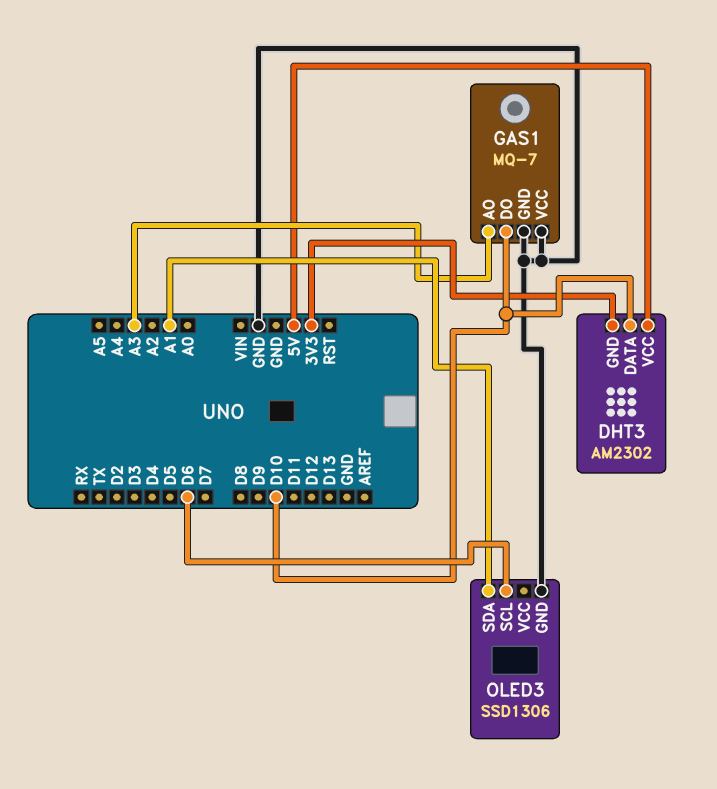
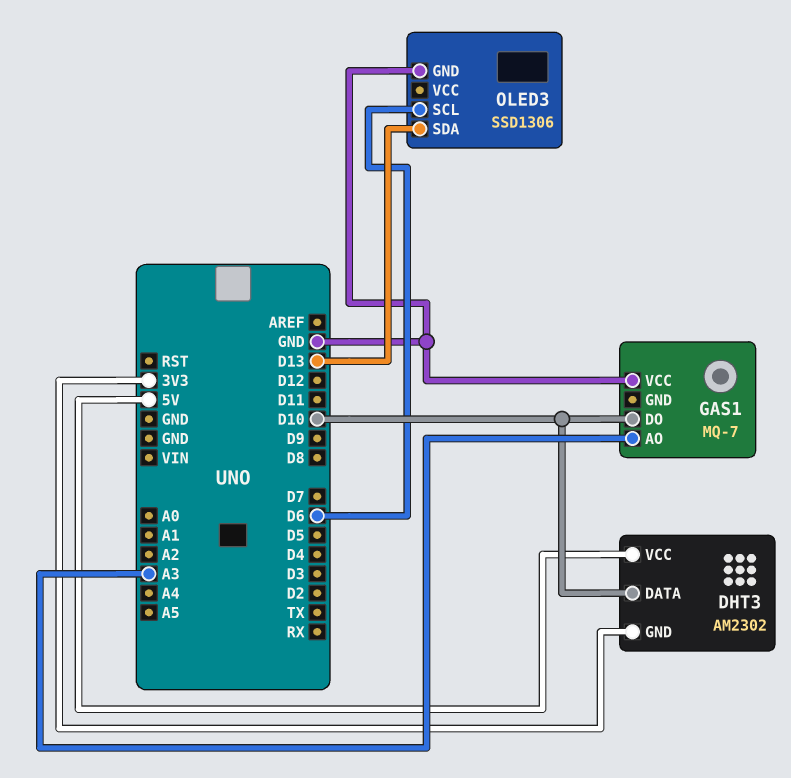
GAS1 pin GND: GND -> none
OLED3 pin SDA: A1 -> D13

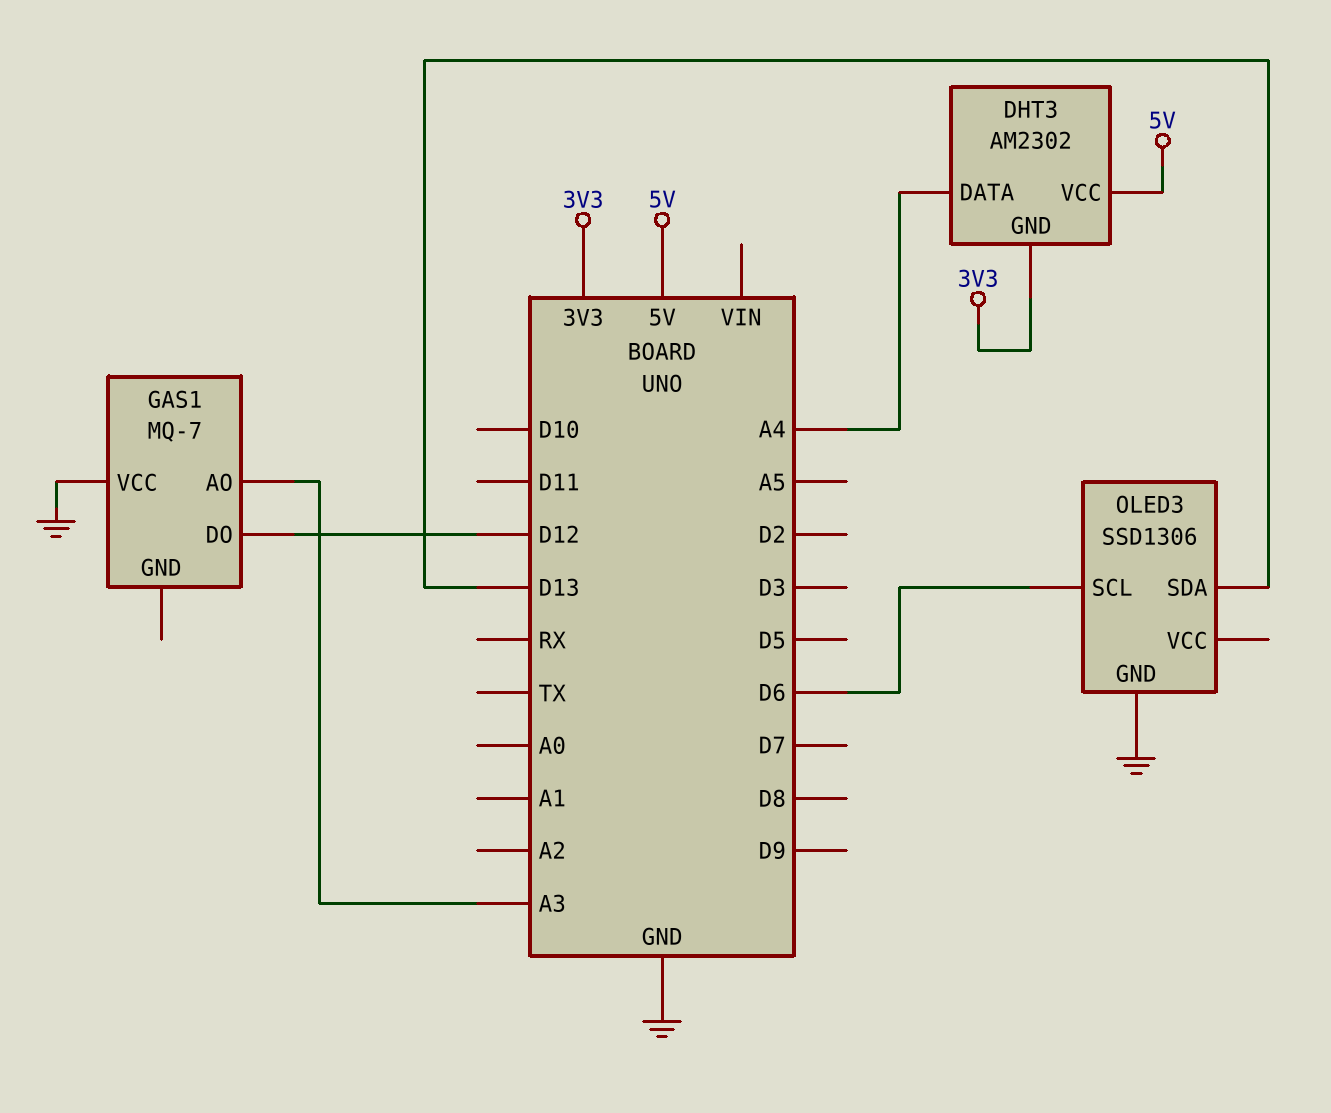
DHT3 pin DATA: D10 -> A4
GAS1 pin DO: D10 -> D12

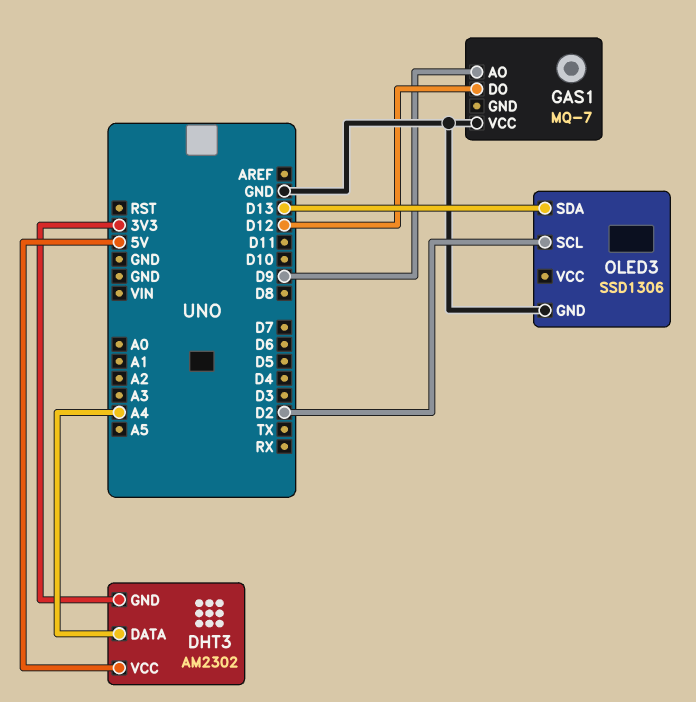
GAS1 pin AO: A3 -> D9
OLED3 pin SCL: D6 -> D2

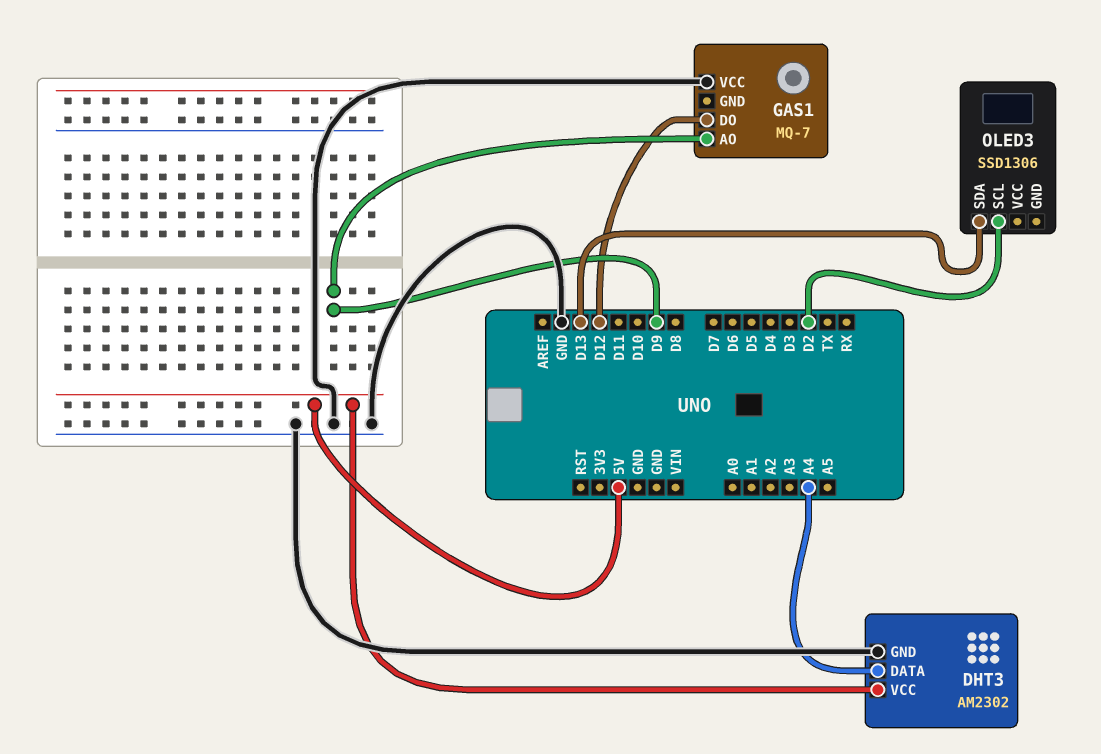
DHT3 pin GND: 3V3 -> GND
OLED3 pin GND: GND -> none

